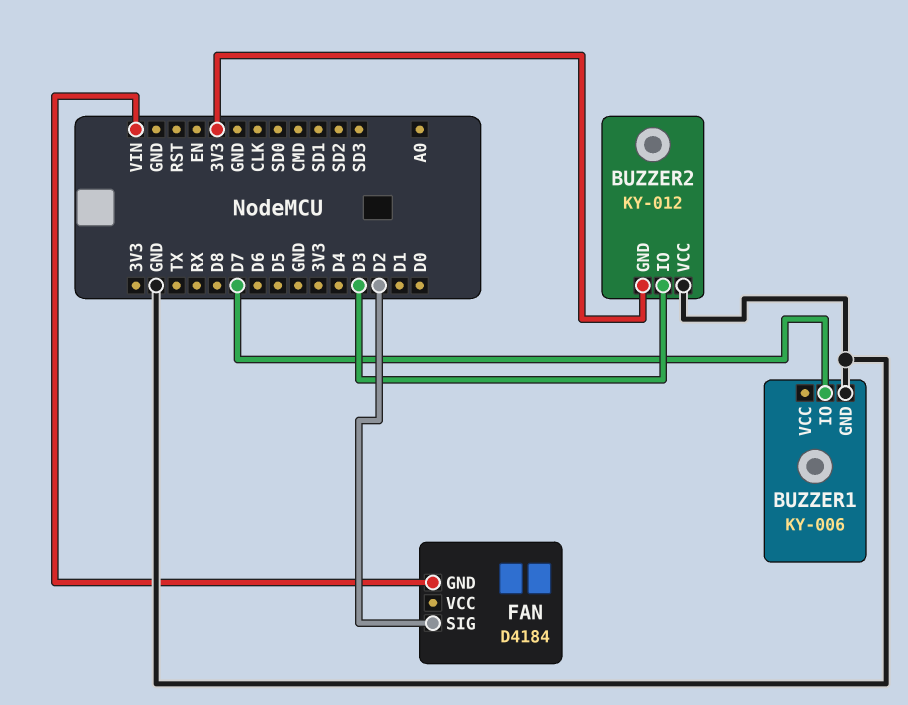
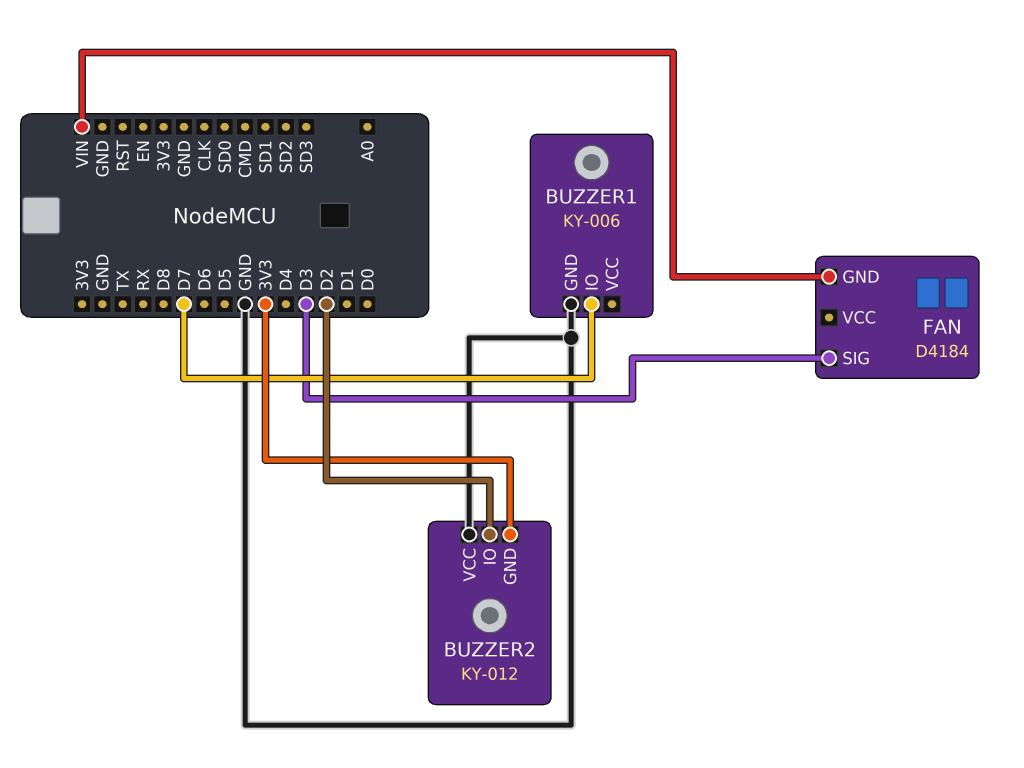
BUZZER2 pin IO: D3 -> D2
FAN pin SIG: D2 -> D3

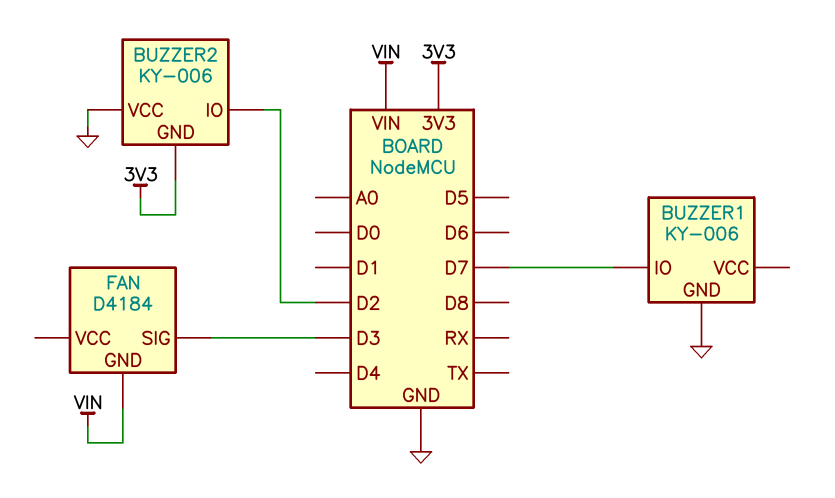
BUZZER2: KY-012 -> KY-006

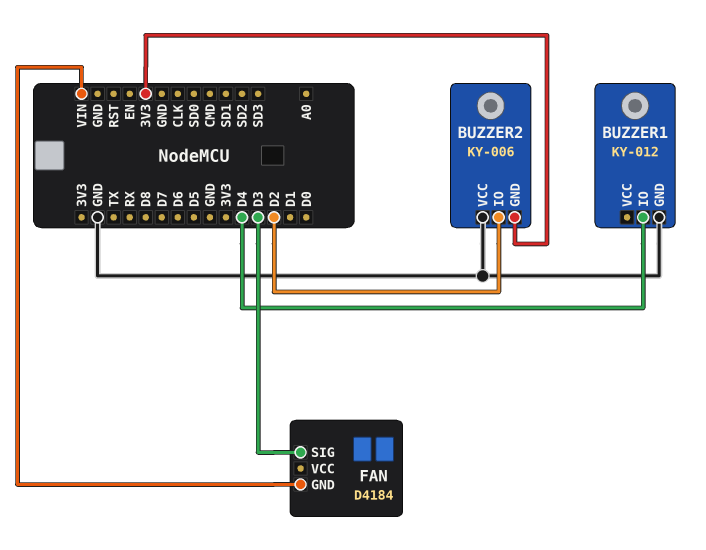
BUZZER1: KY-006 -> KY-012
BUZZER1 pin IO: D7 -> D4

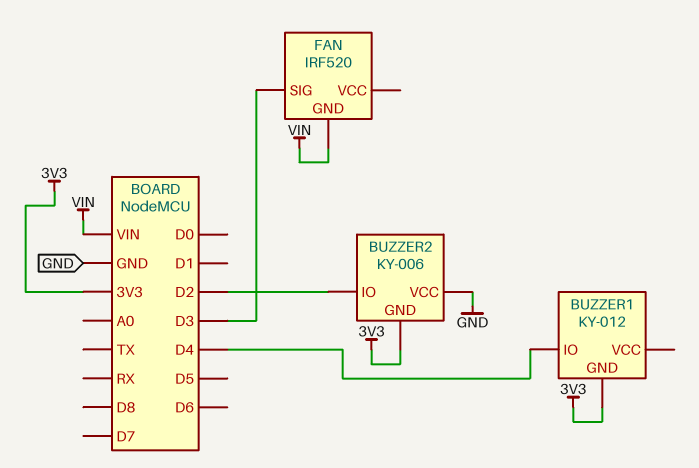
BUZZER1 pin GND: GND -> 3V3
FAN: D4184 -> IRF520

